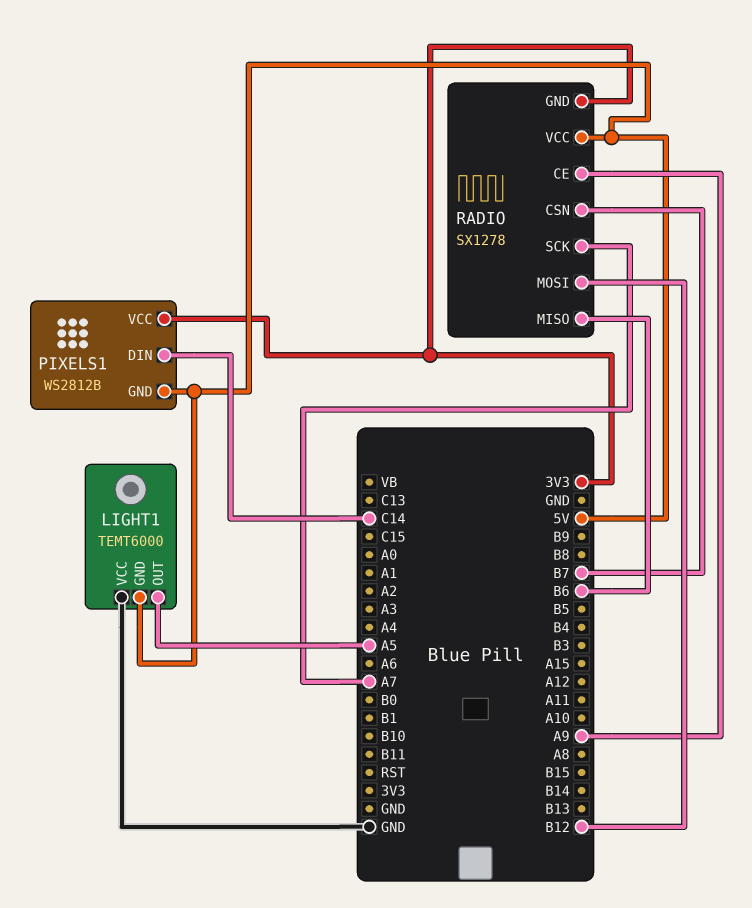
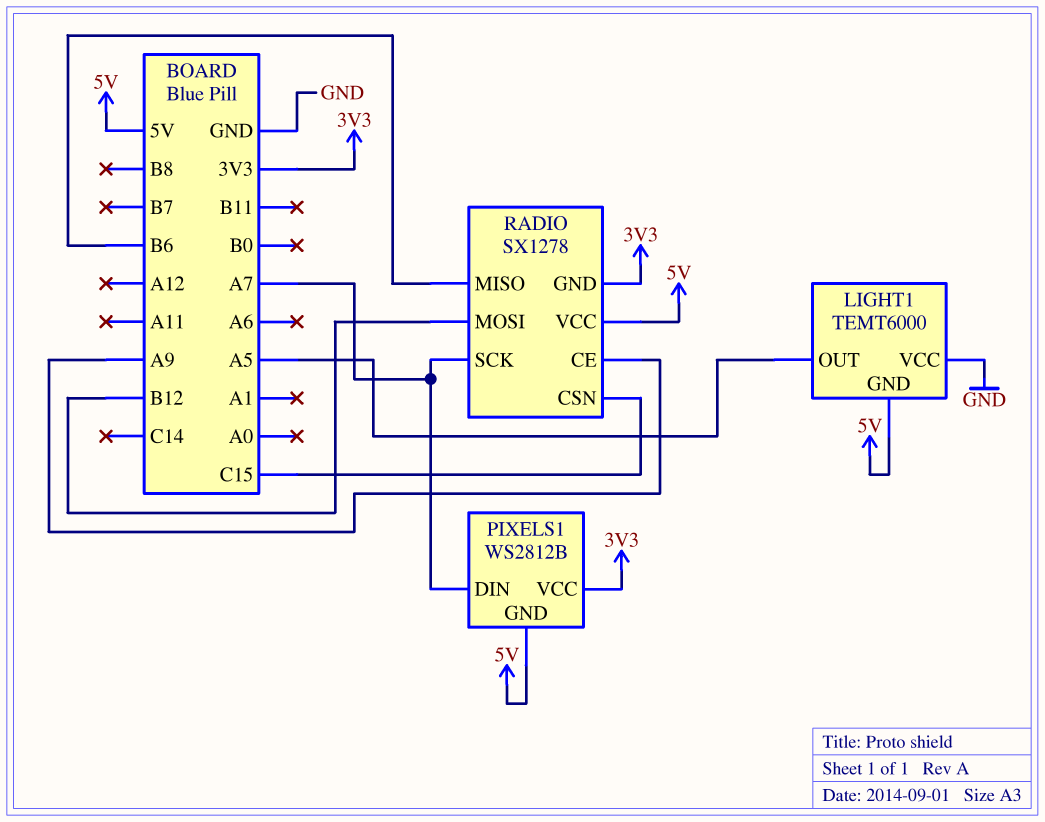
PIXELS1 pin DIN: C14 -> A7
RADIO pin CSN: B7 -> C15

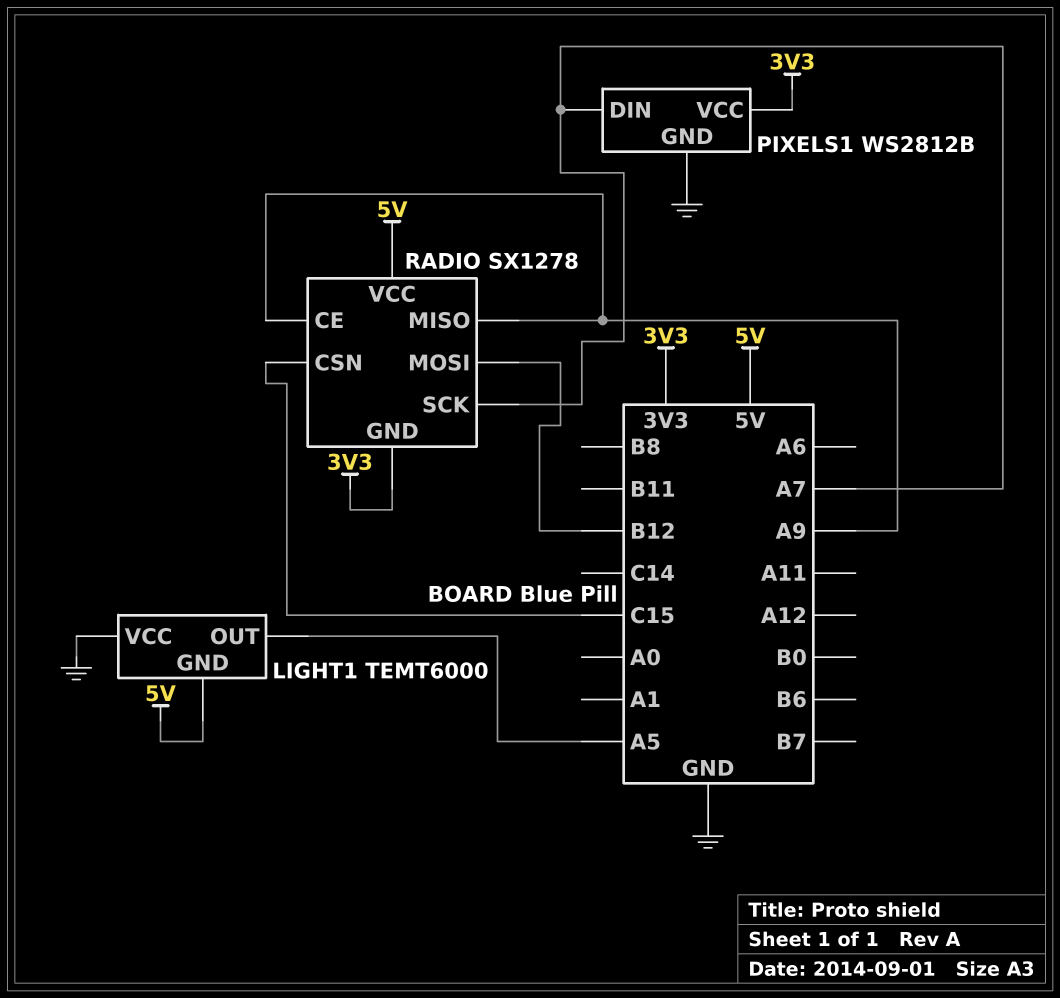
PIXELS1 pin GND: 5V -> GND
RADIO pin MISO: B6 -> A9

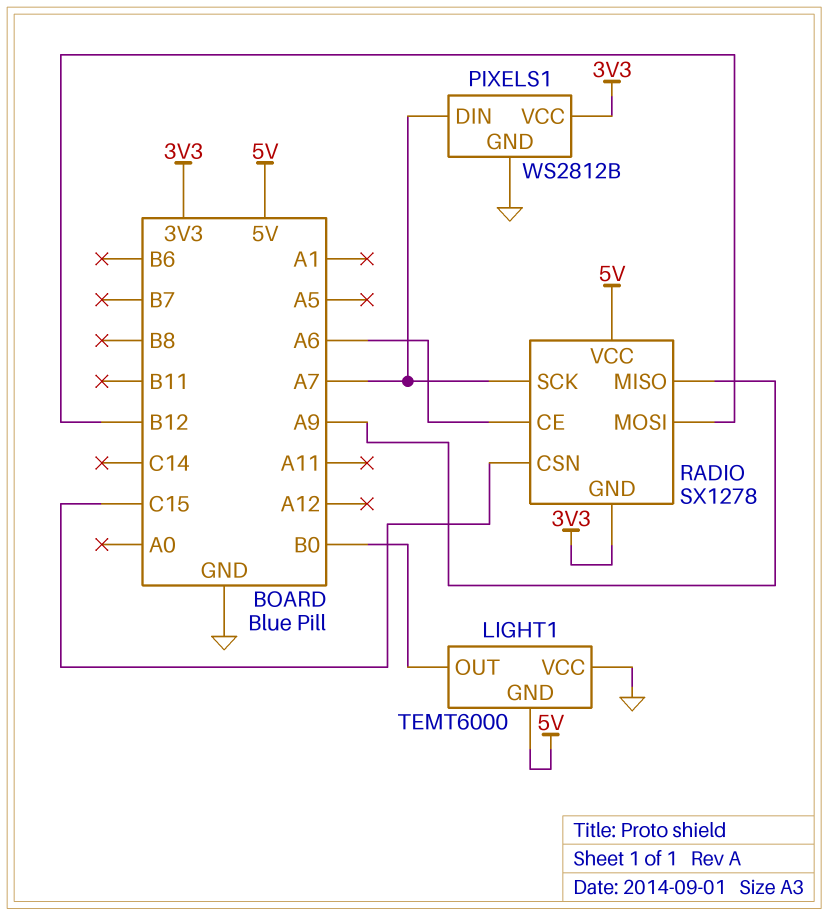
LIGHT1 pin OUT: A5 -> B0
RADIO pin CE: A9 -> A6

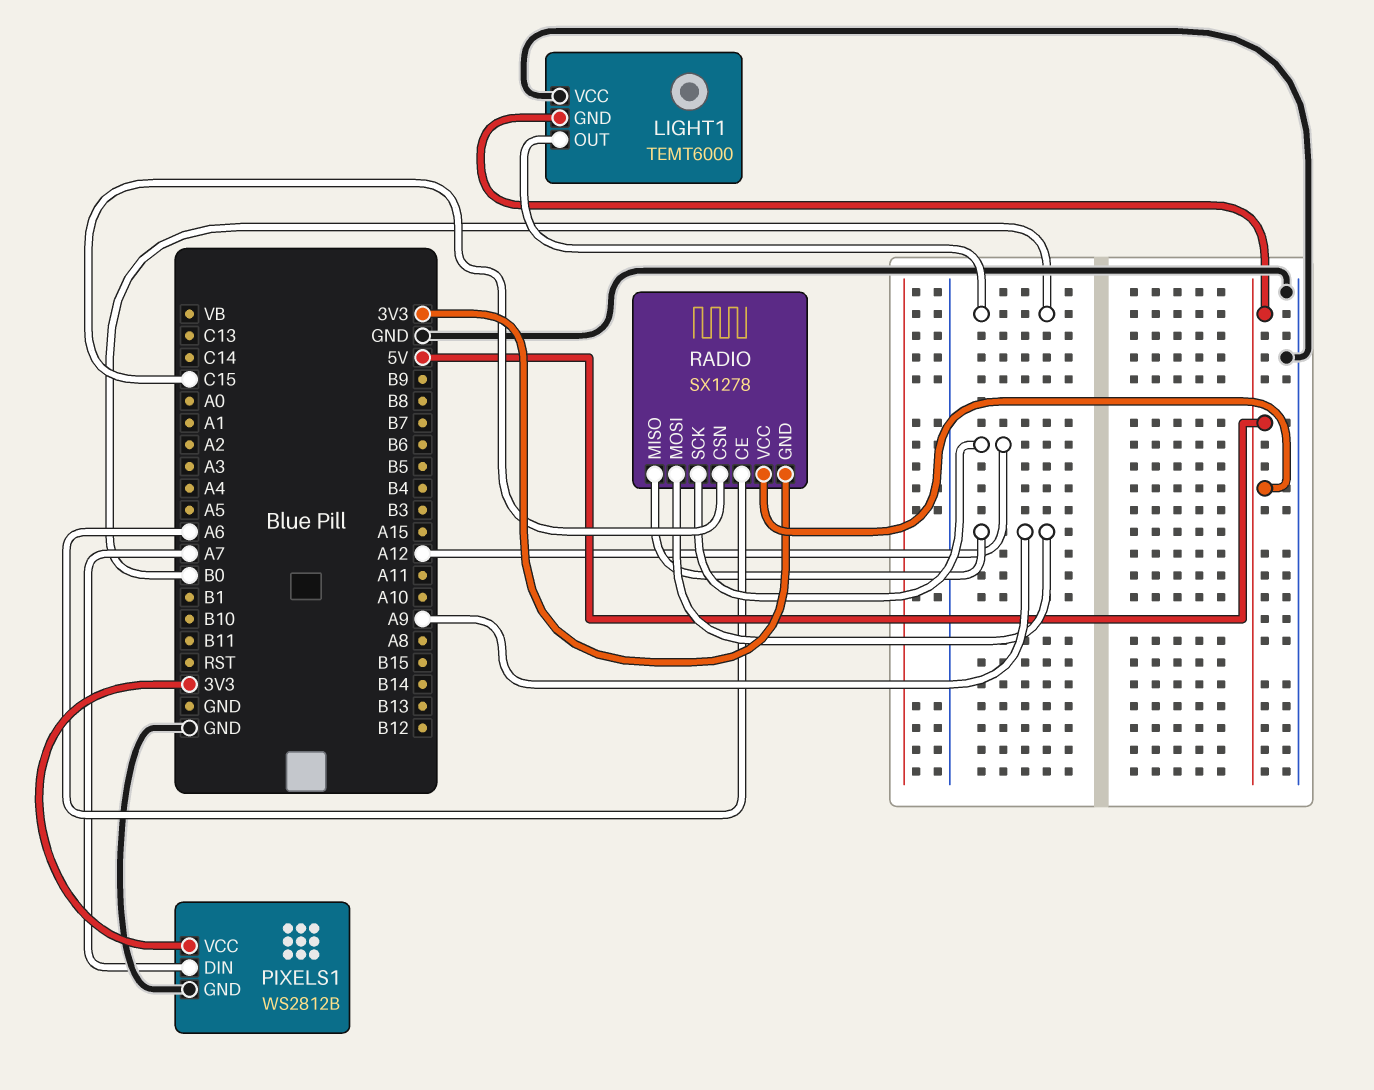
RADIO pin MOSI: B12 -> A9
RADIO pin SCK: A7 -> A12

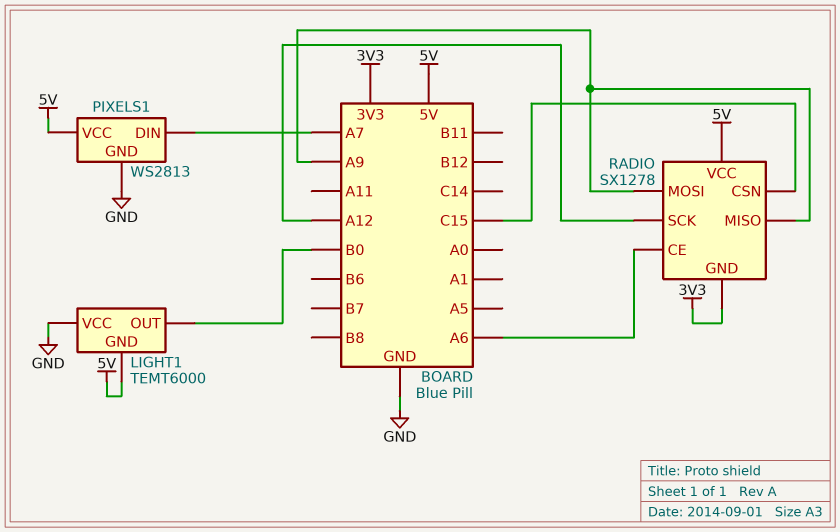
PIXELS1: WS2812B -> WS2813
PIXELS1 pin VCC: 3V3 -> 5V

